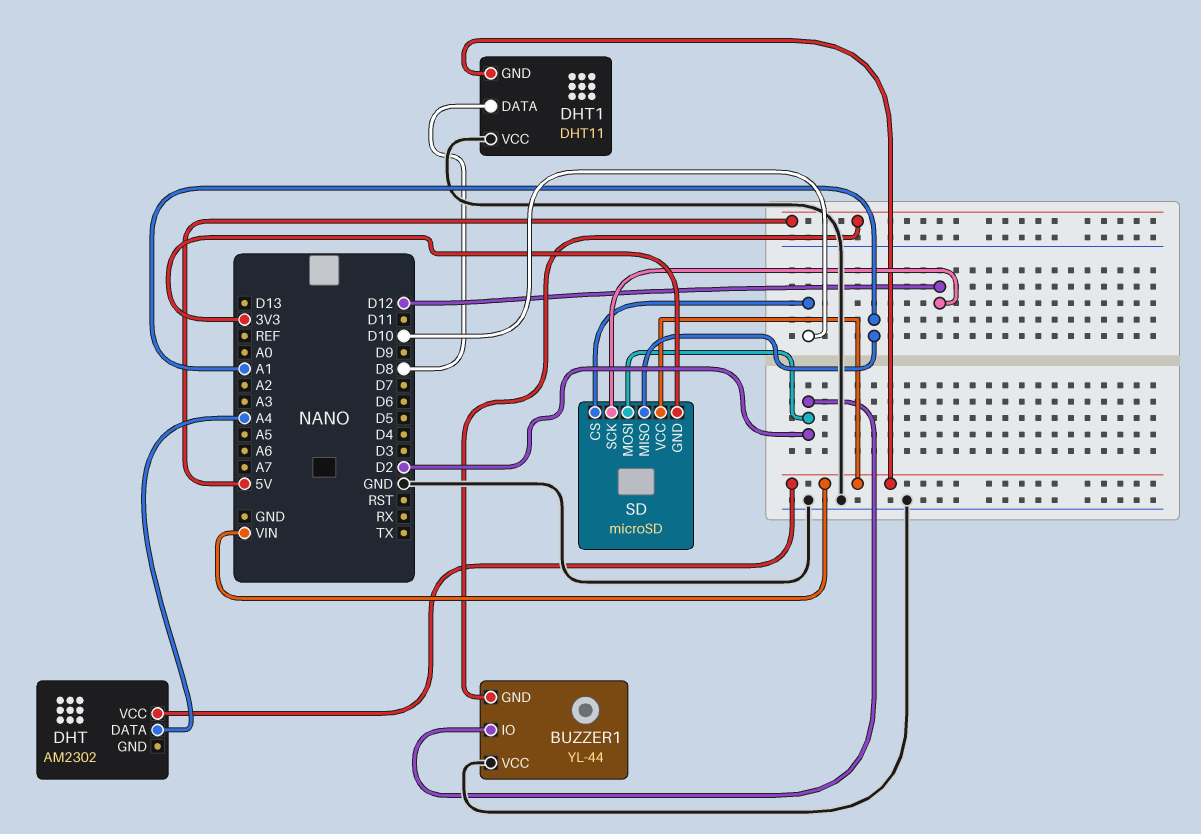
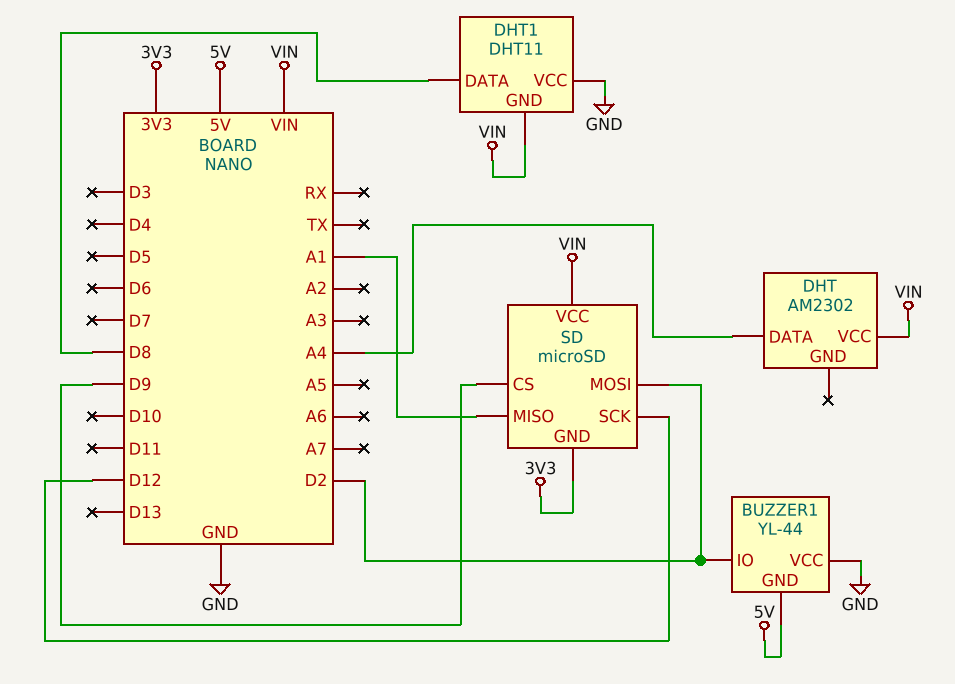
SD pin CS: D10 -> D9

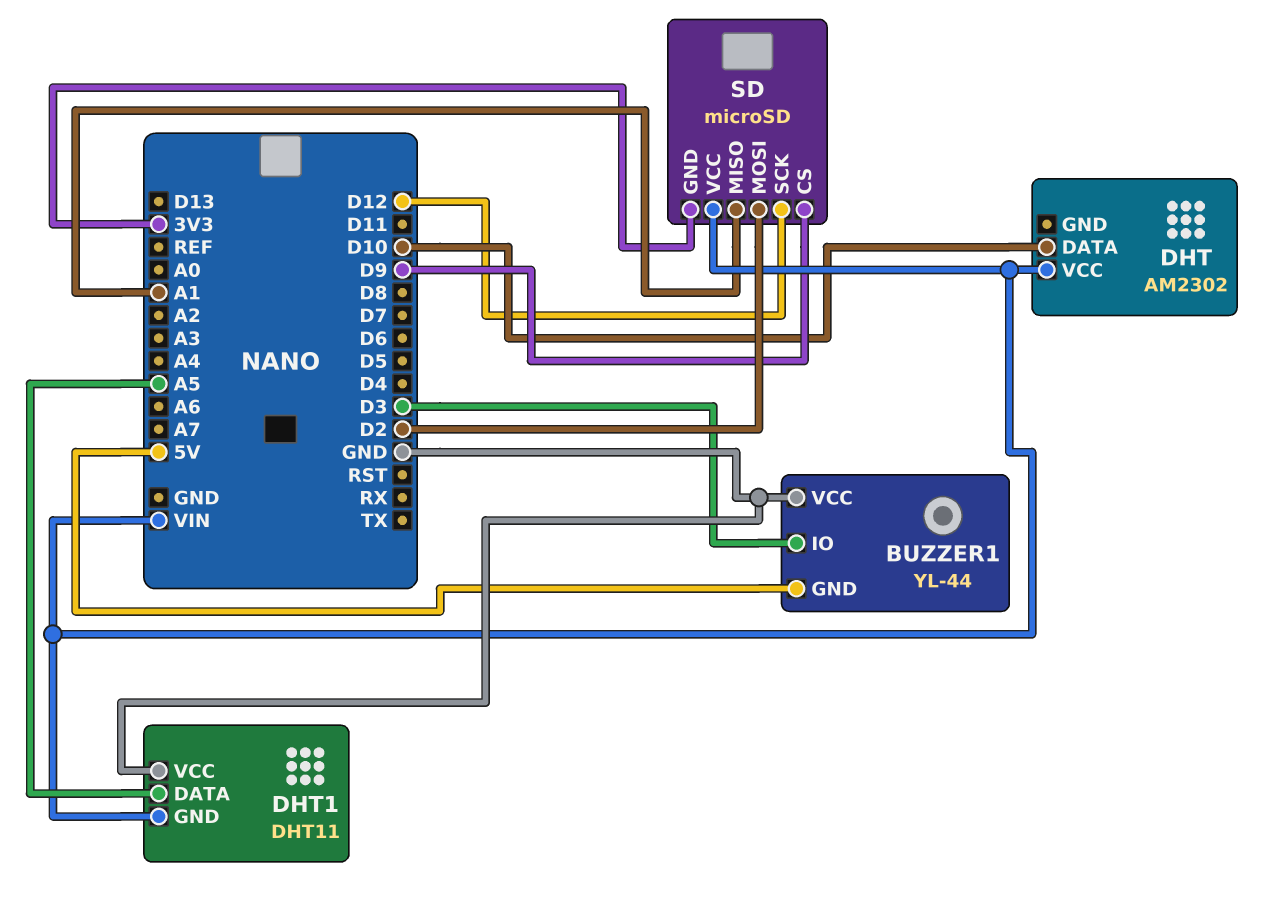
BUZZER1 pin IO: D2 -> D3
DHT pin DATA: A4 -> D10
DHT1 pin DATA: D8 -> A5

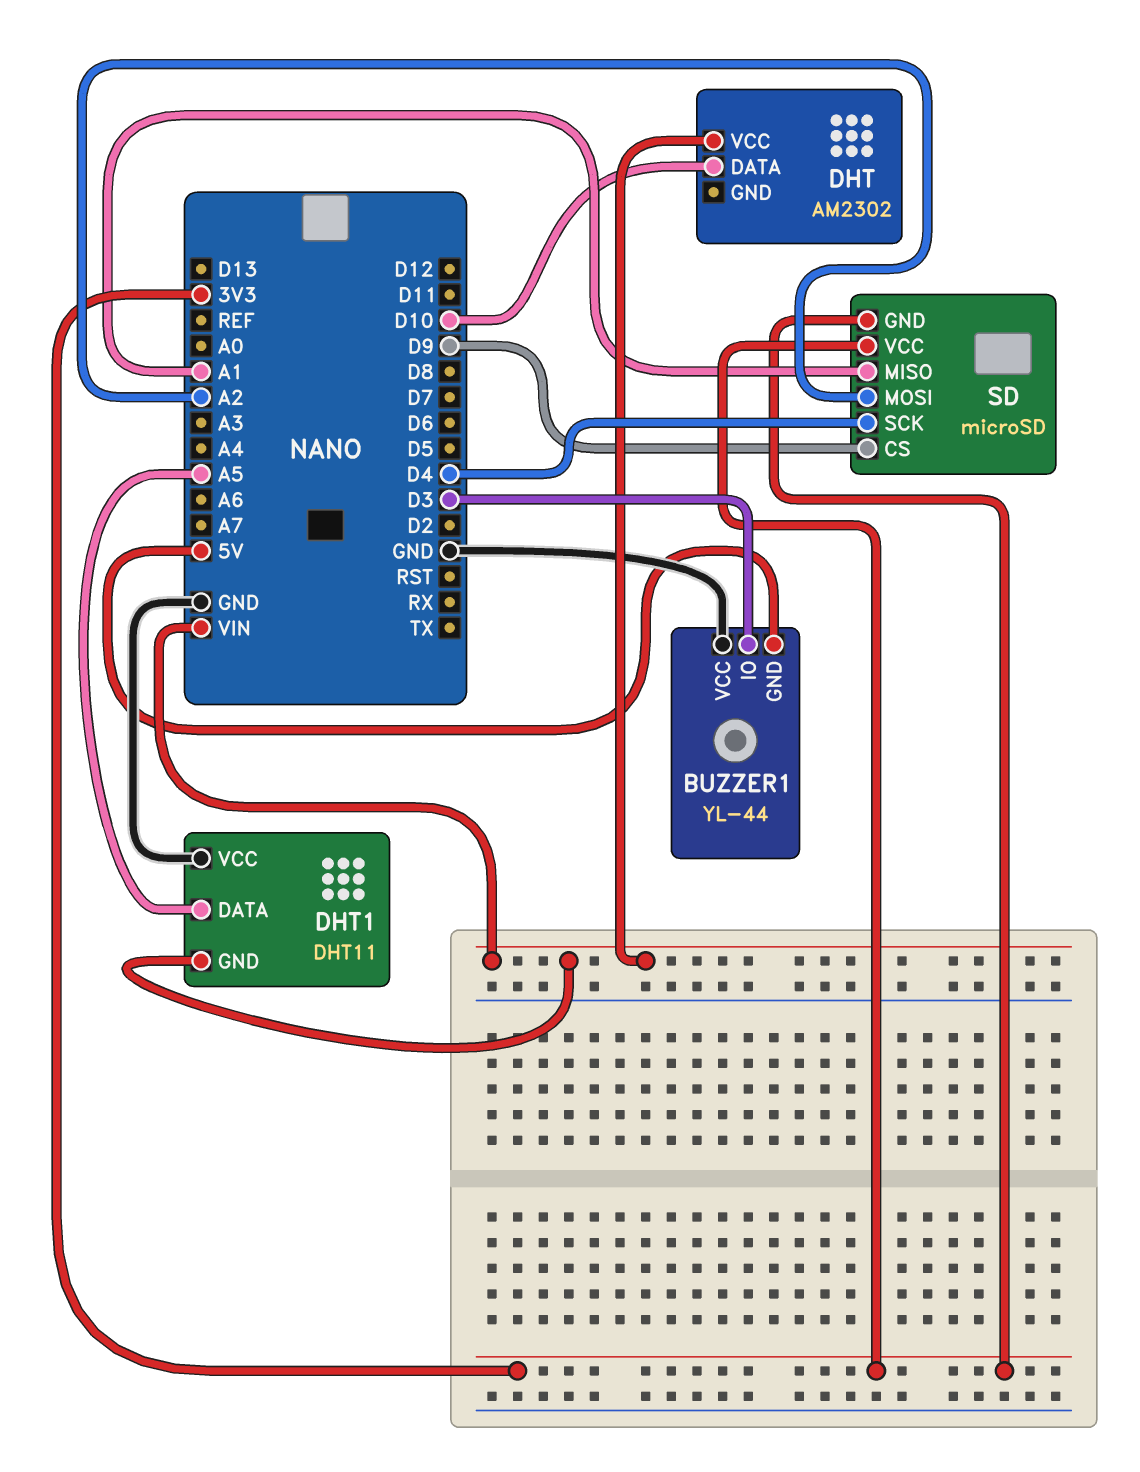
SD pin MOSI: D2 -> A2
SD pin SCK: D12 -> D4
SD pin VCC: VIN -> 3V3

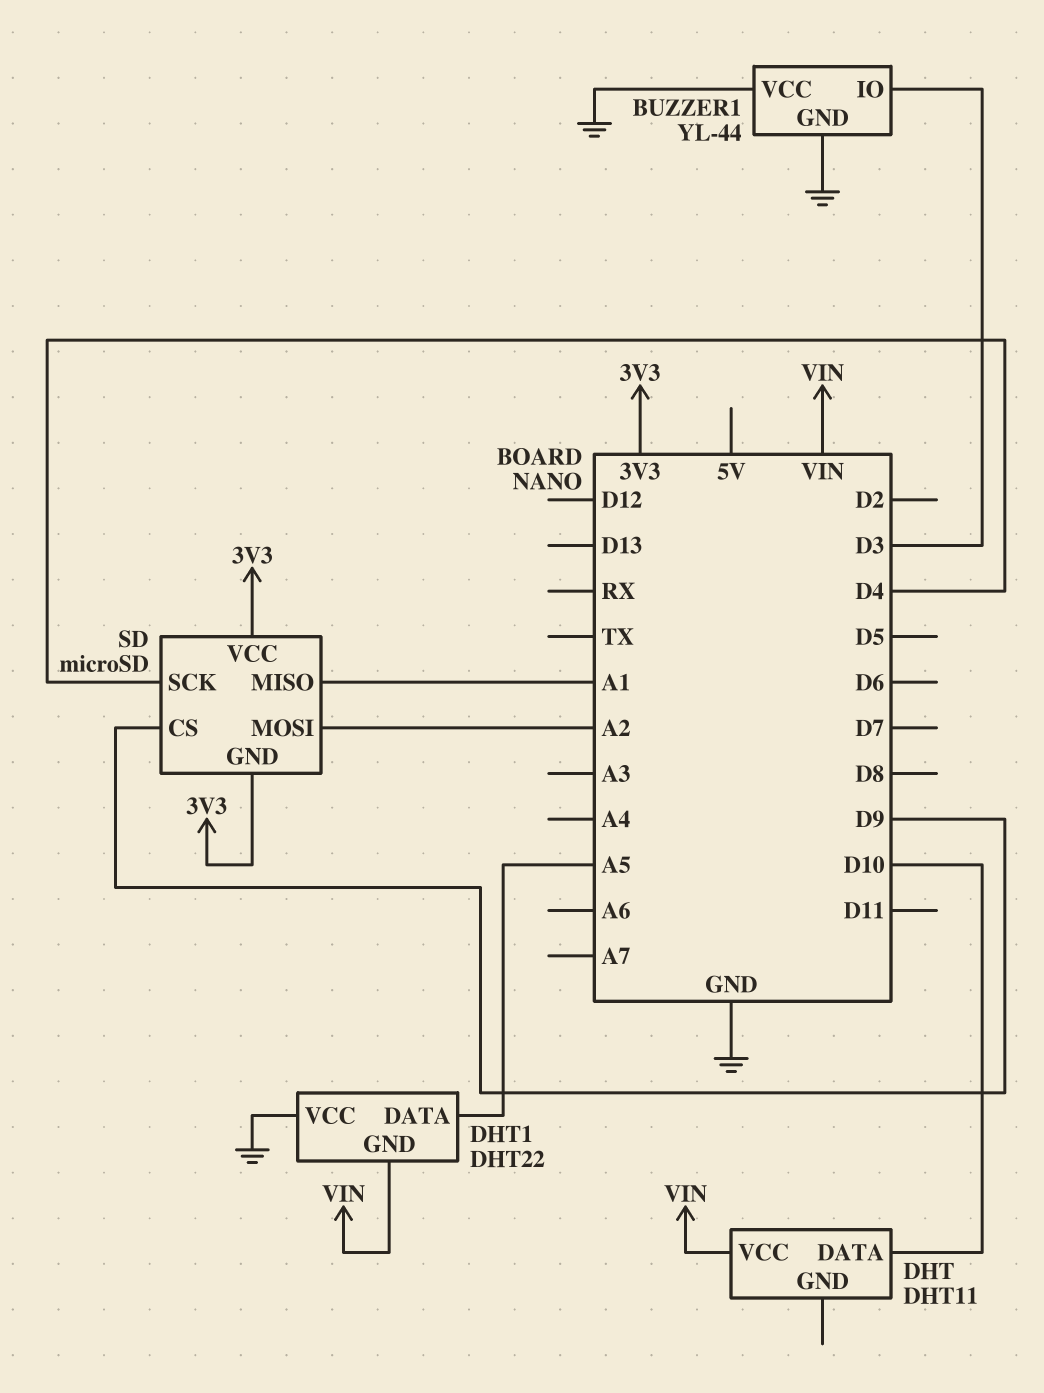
BUZZER1 pin GND: 5V -> GND
DHT: AM2302 -> DHT11
DHT1: DHT11 -> DHT22

